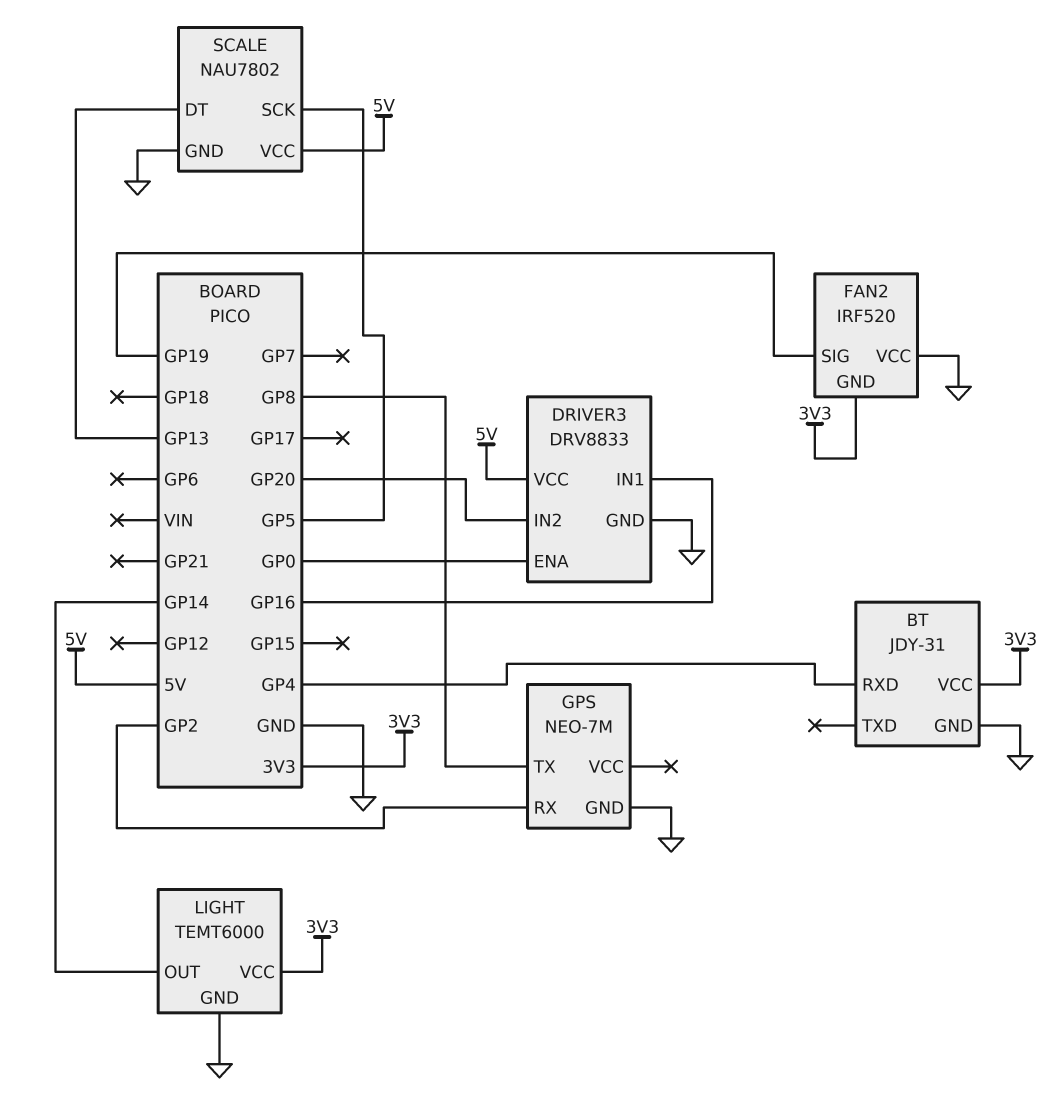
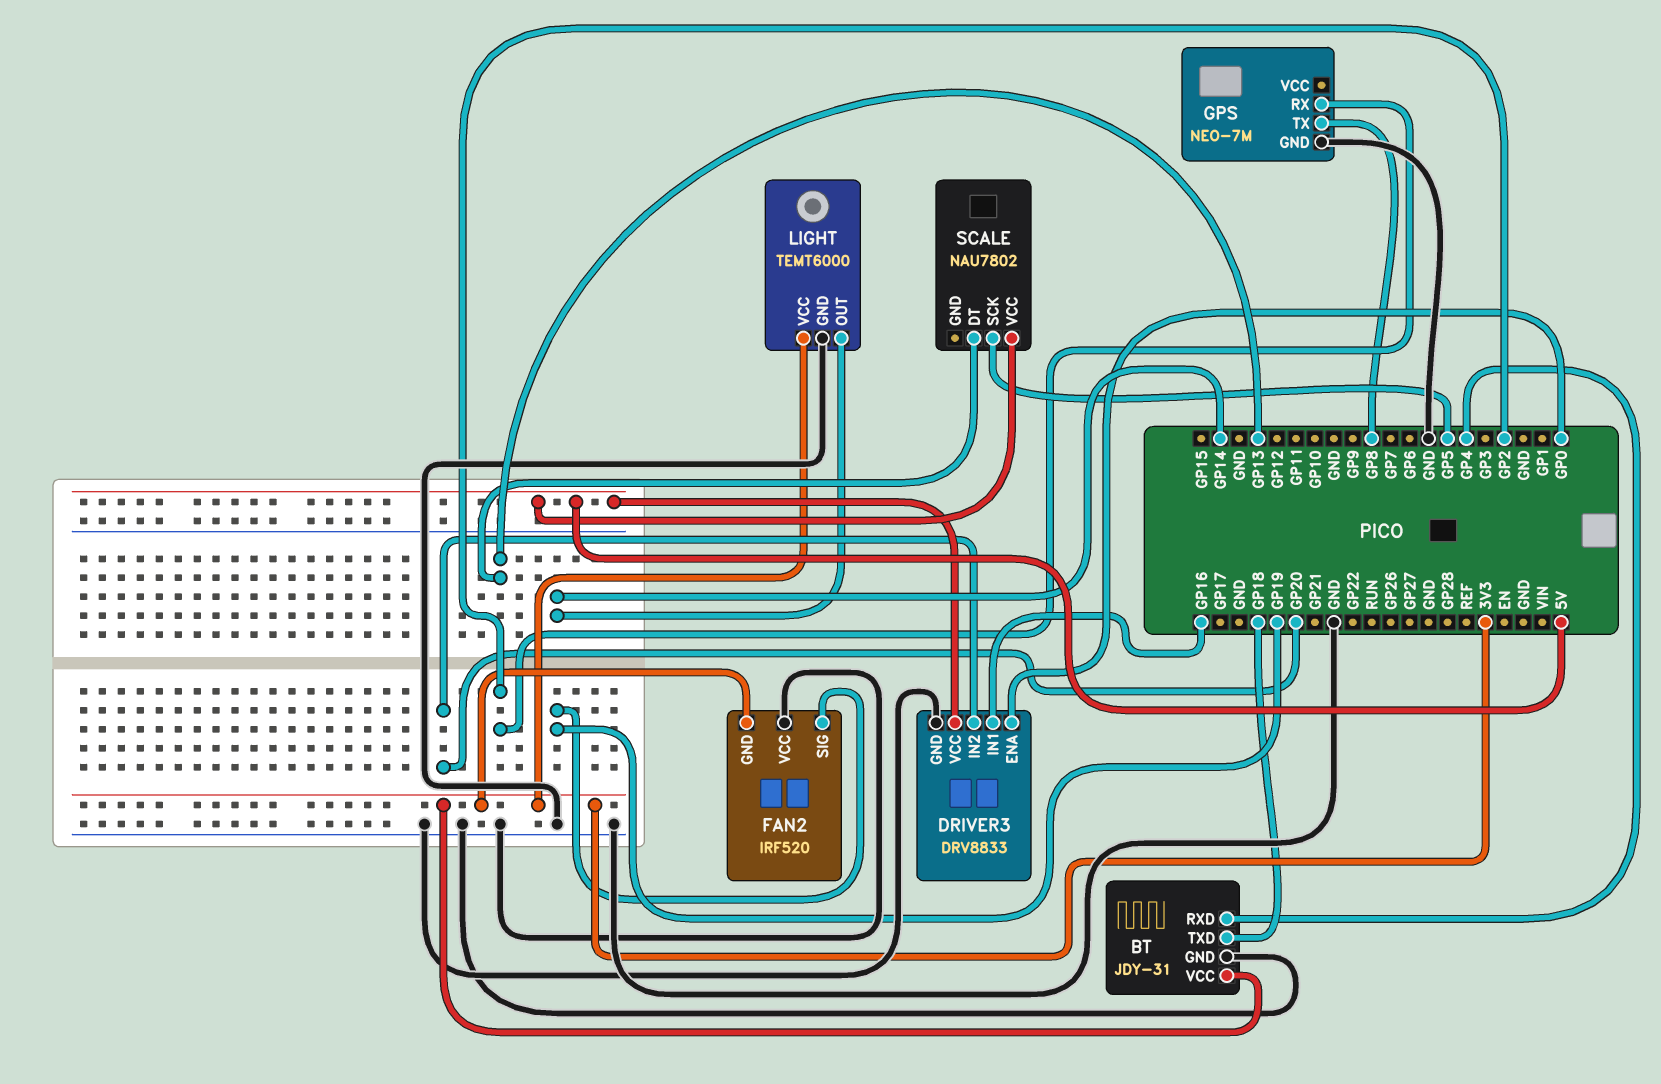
BT pin TXD: none -> GP18
SCALE pin GND: GND -> none

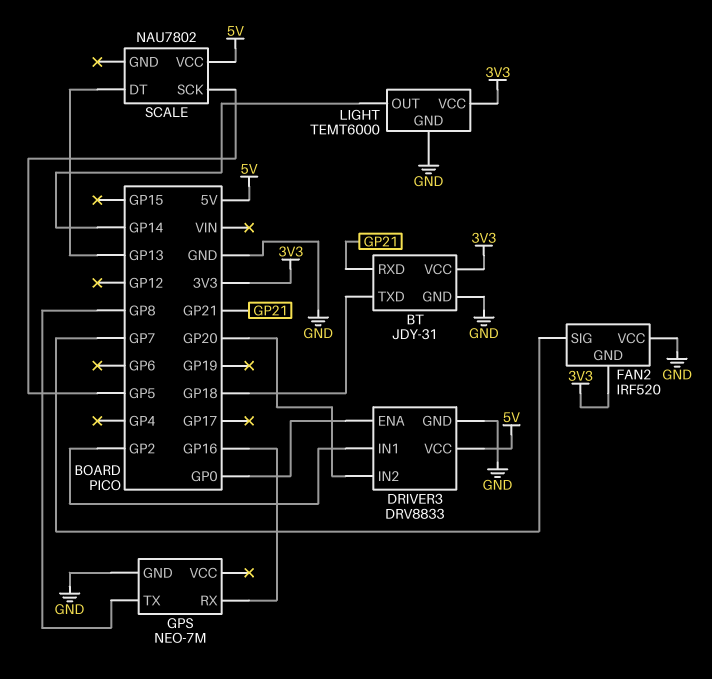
BT pin RXD: GP4 -> GP21
DRIVER3 pin IN1: GP16 -> GP2
FAN2 pin SIG: GP19 -> GP7
GPS pin RX: GP2 -> GP16

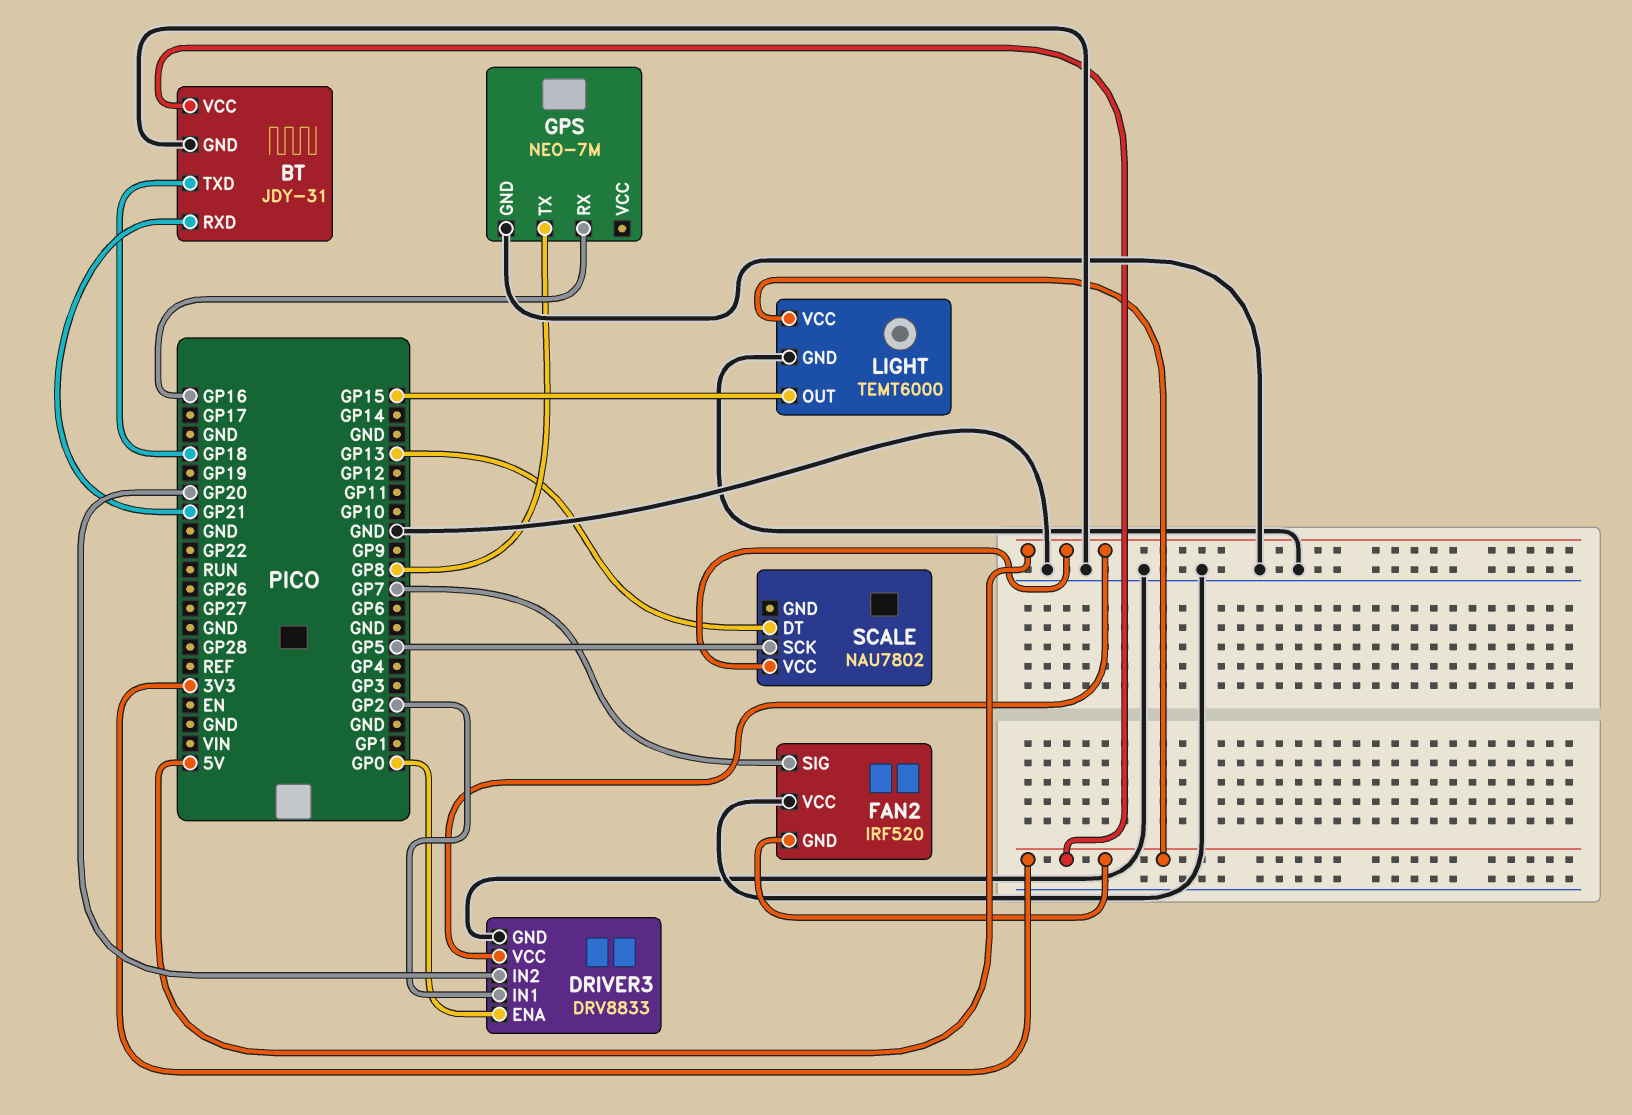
LIGHT pin OUT: GP14 -> GP15

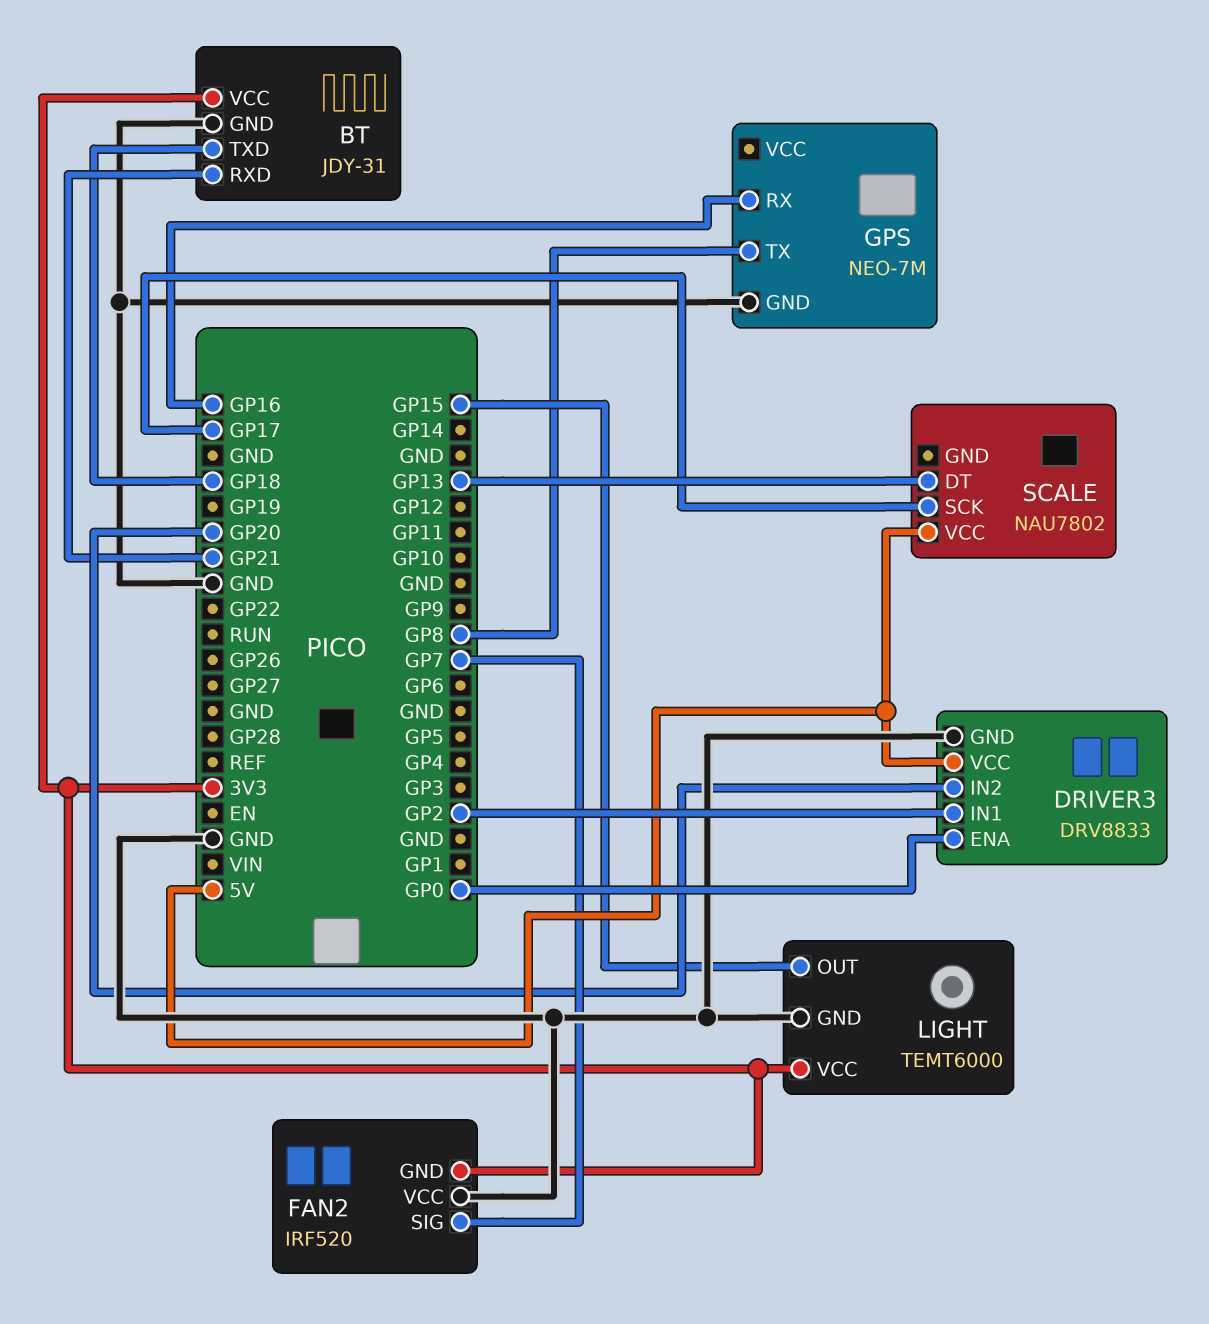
SCALE pin SCK: GP5 -> GP17

